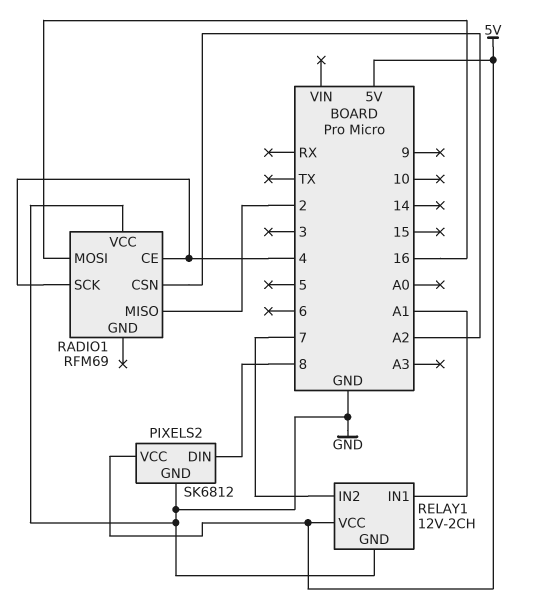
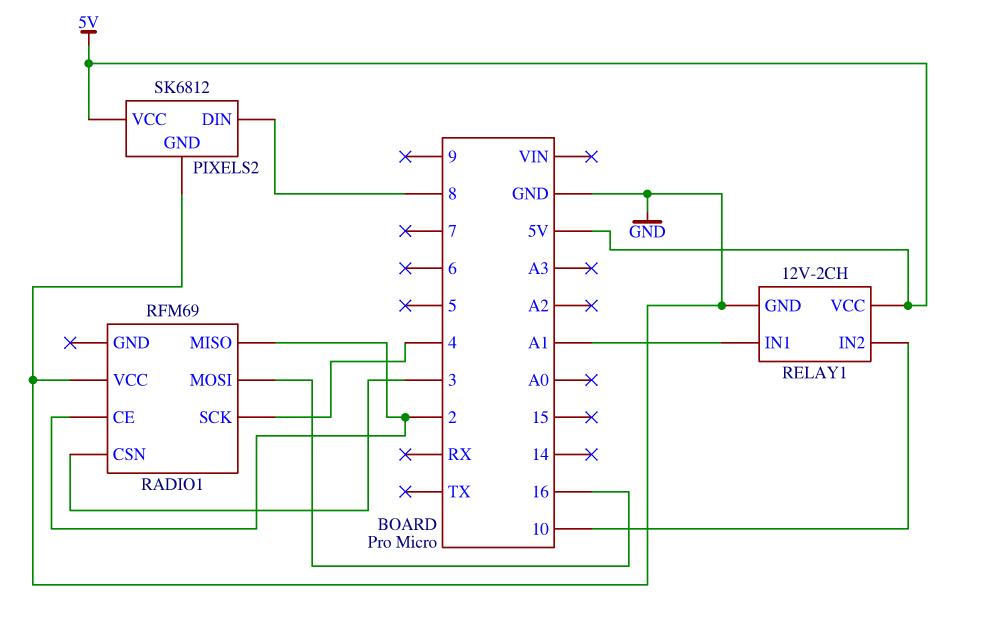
RADIO1 pin CE: 4 -> 2
RADIO1 pin CSN: A2 -> 3
RELAY1 pin IN2: 7 -> 10

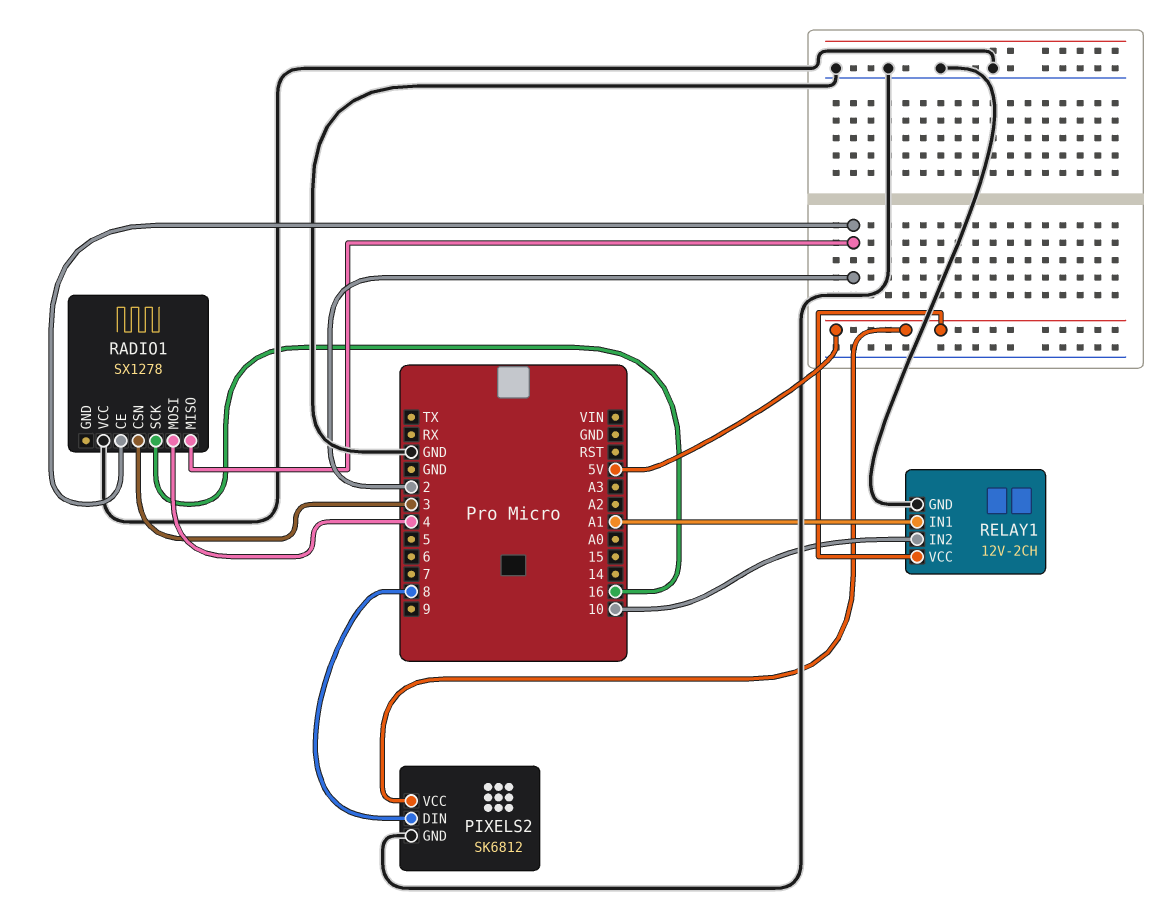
RADIO1: RFM69 -> SX1278
RADIO1 pin MOSI: 16 -> 4
RADIO1 pin SCK: 4 -> 16

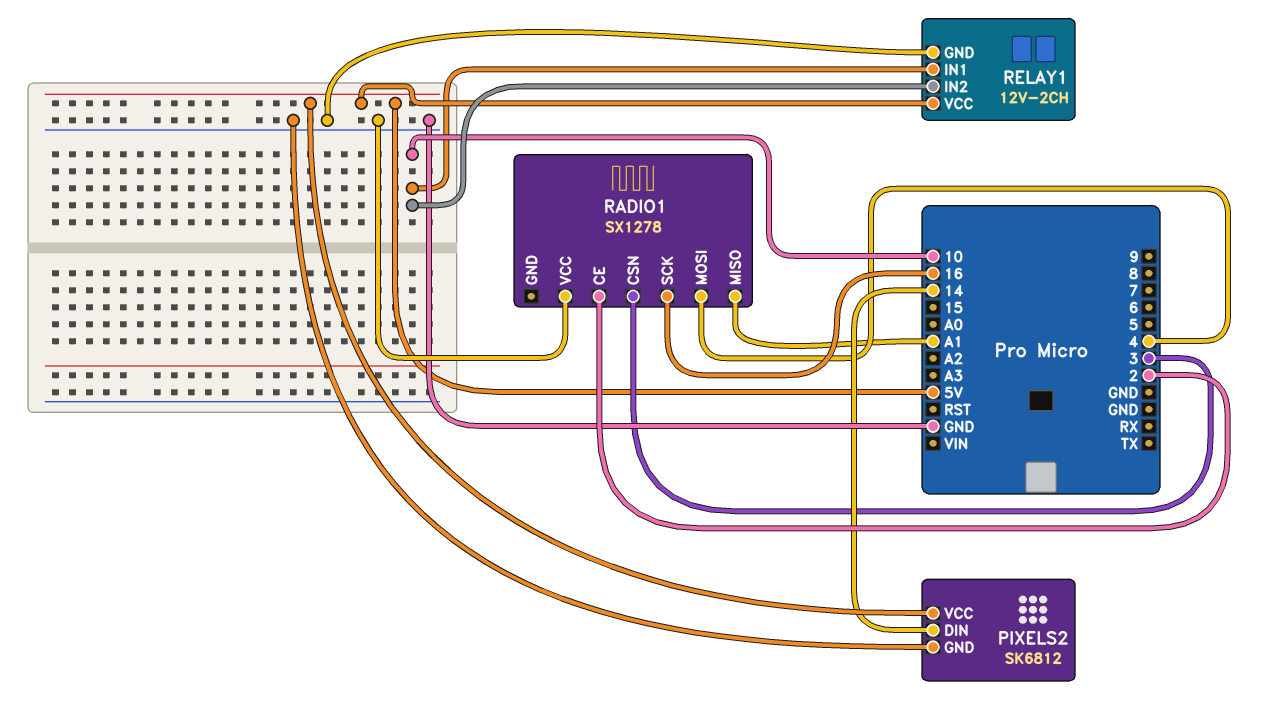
PIXELS2 pin DIN: 8 -> 14
RADIO1 pin MISO: 2 -> A1
RELAY1 pin IN1: A1 -> 10

